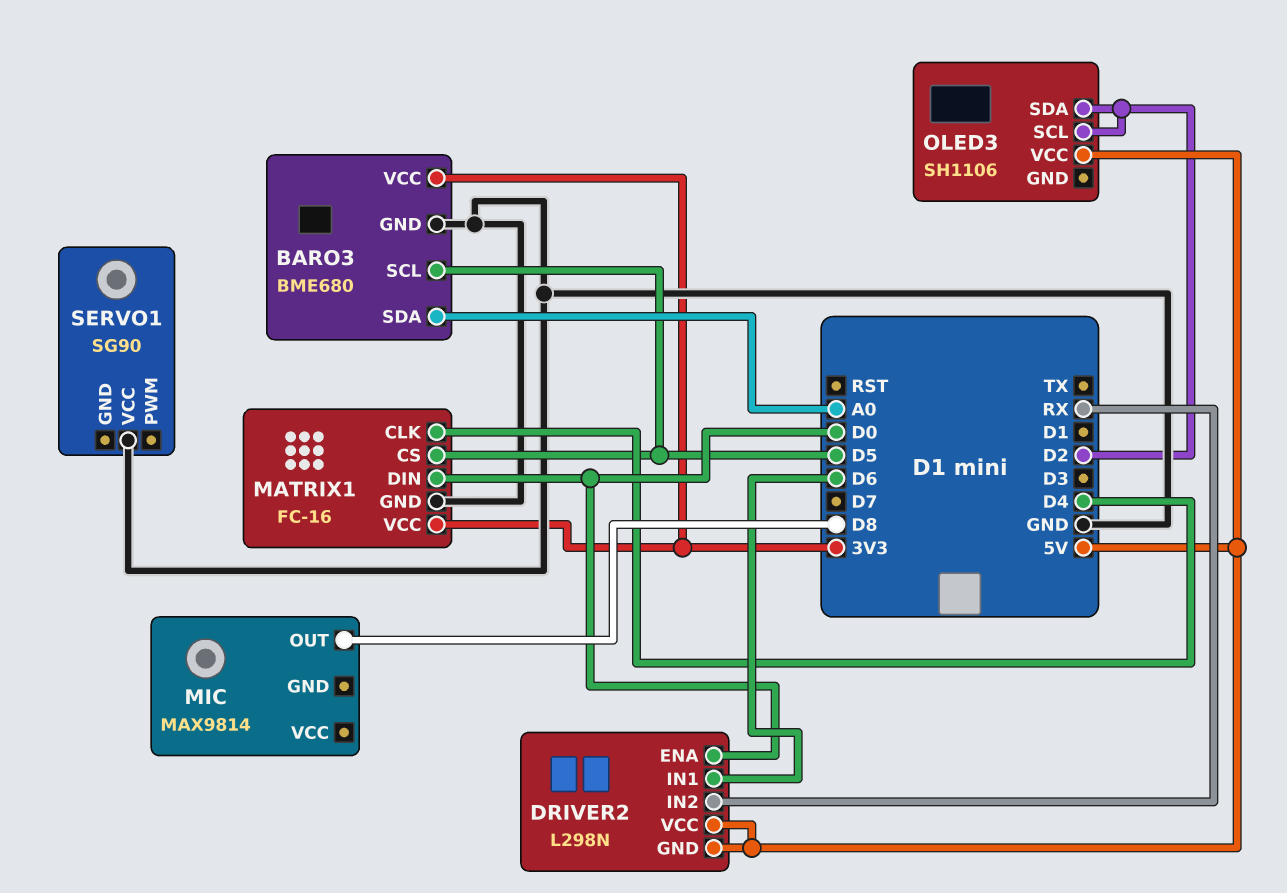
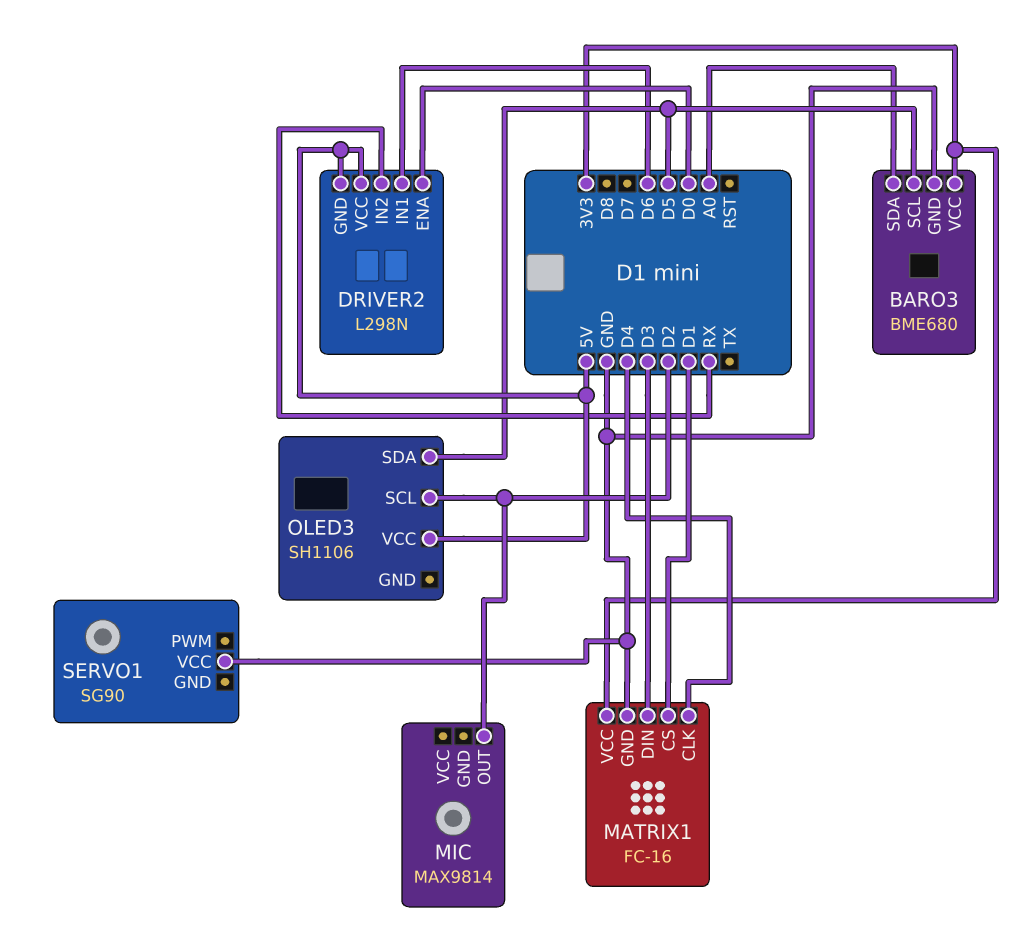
MATRIX1 pin CS: D5 -> D1
MATRIX1 pin DIN: D0 -> D3
MIC pin OUT: D8 -> D2
OLED3 pin SDA: D2 -> D5

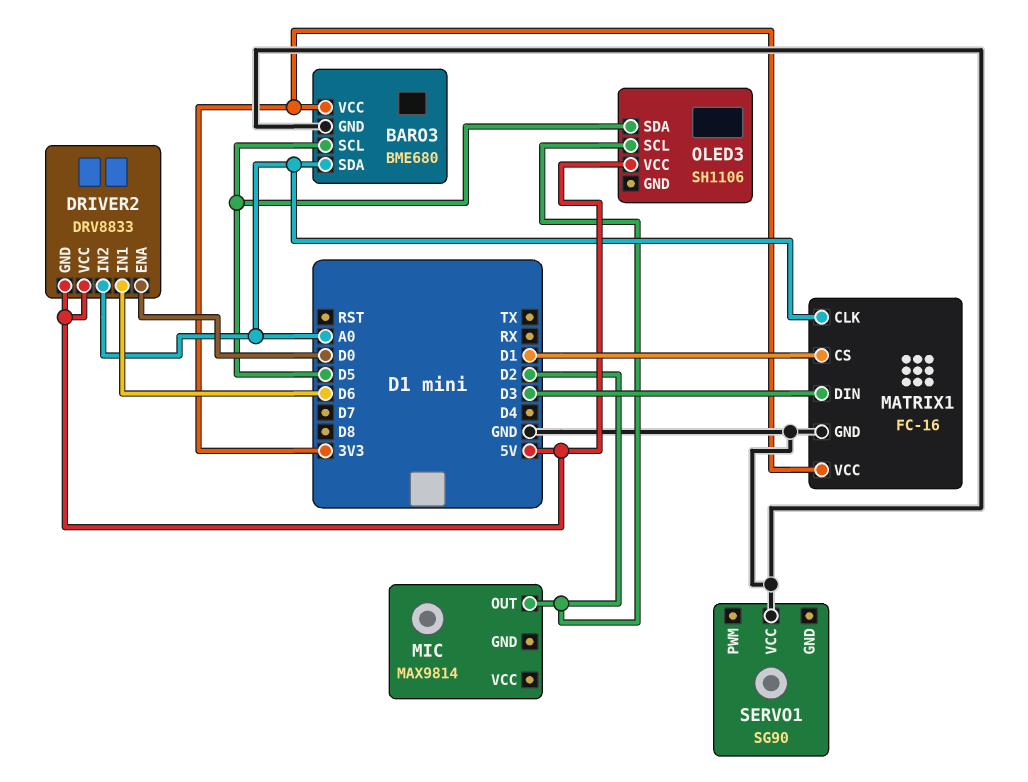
DRIVER2: L298N -> DRV8833
DRIVER2 pin IN2: RX -> A0
MATRIX1 pin CLK: D4 -> A0

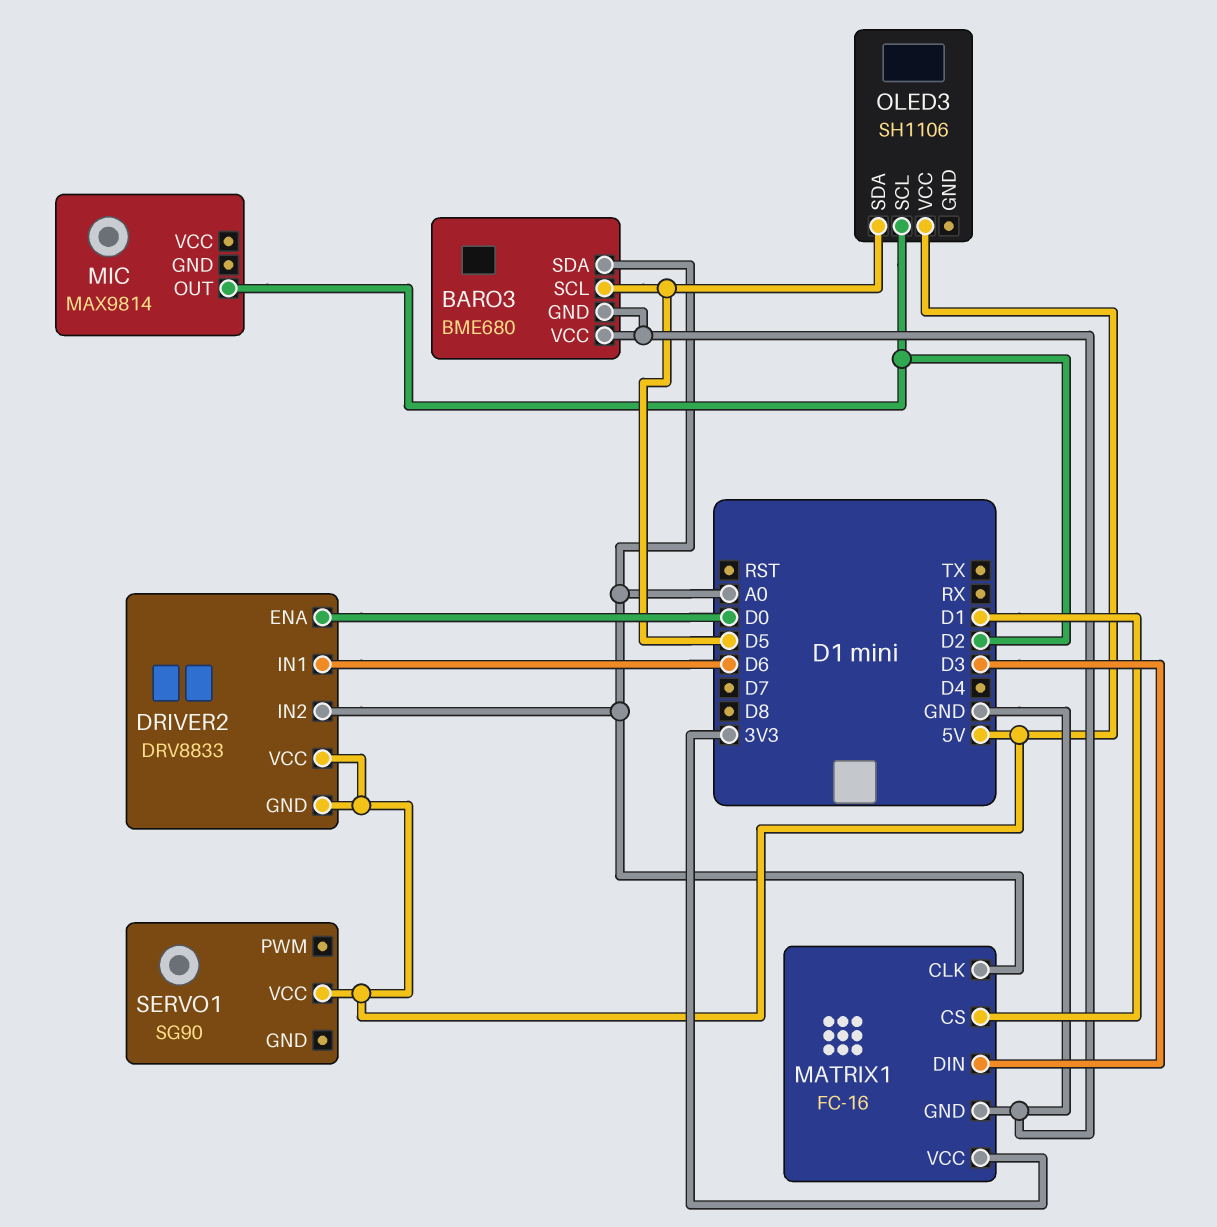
BARO3 pin VCC: 3V3 -> GND
SERVO1 pin VCC: GND -> 5V

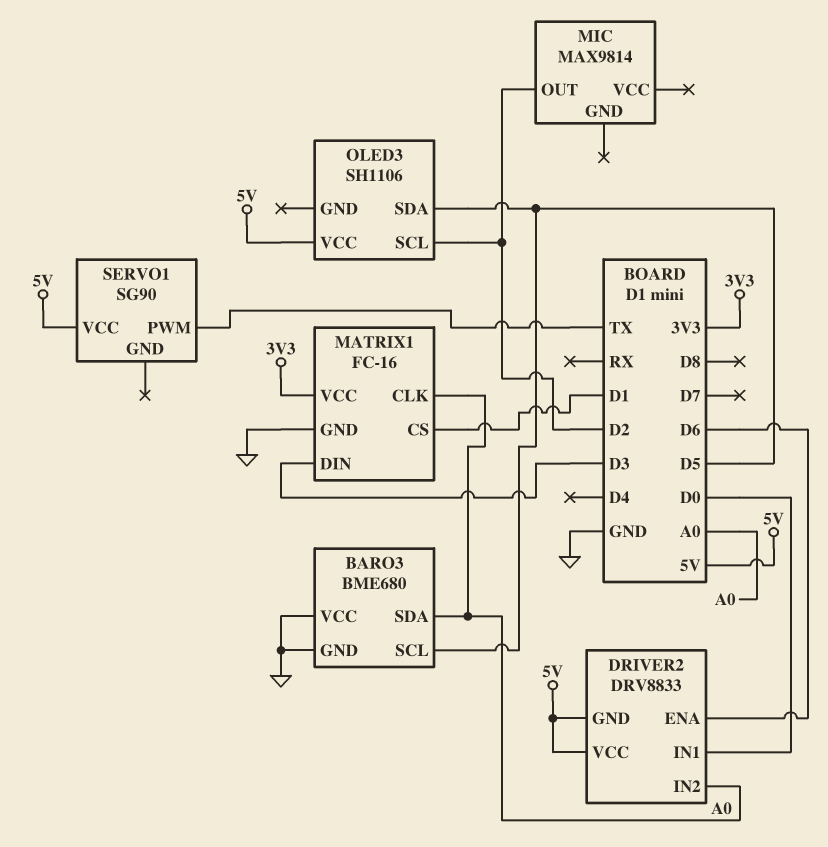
DRIVER2 pin ENA: D0 -> D6
DRIVER2 pin IN1: D6 -> D0
SERVO1 pin PWM: none -> TX

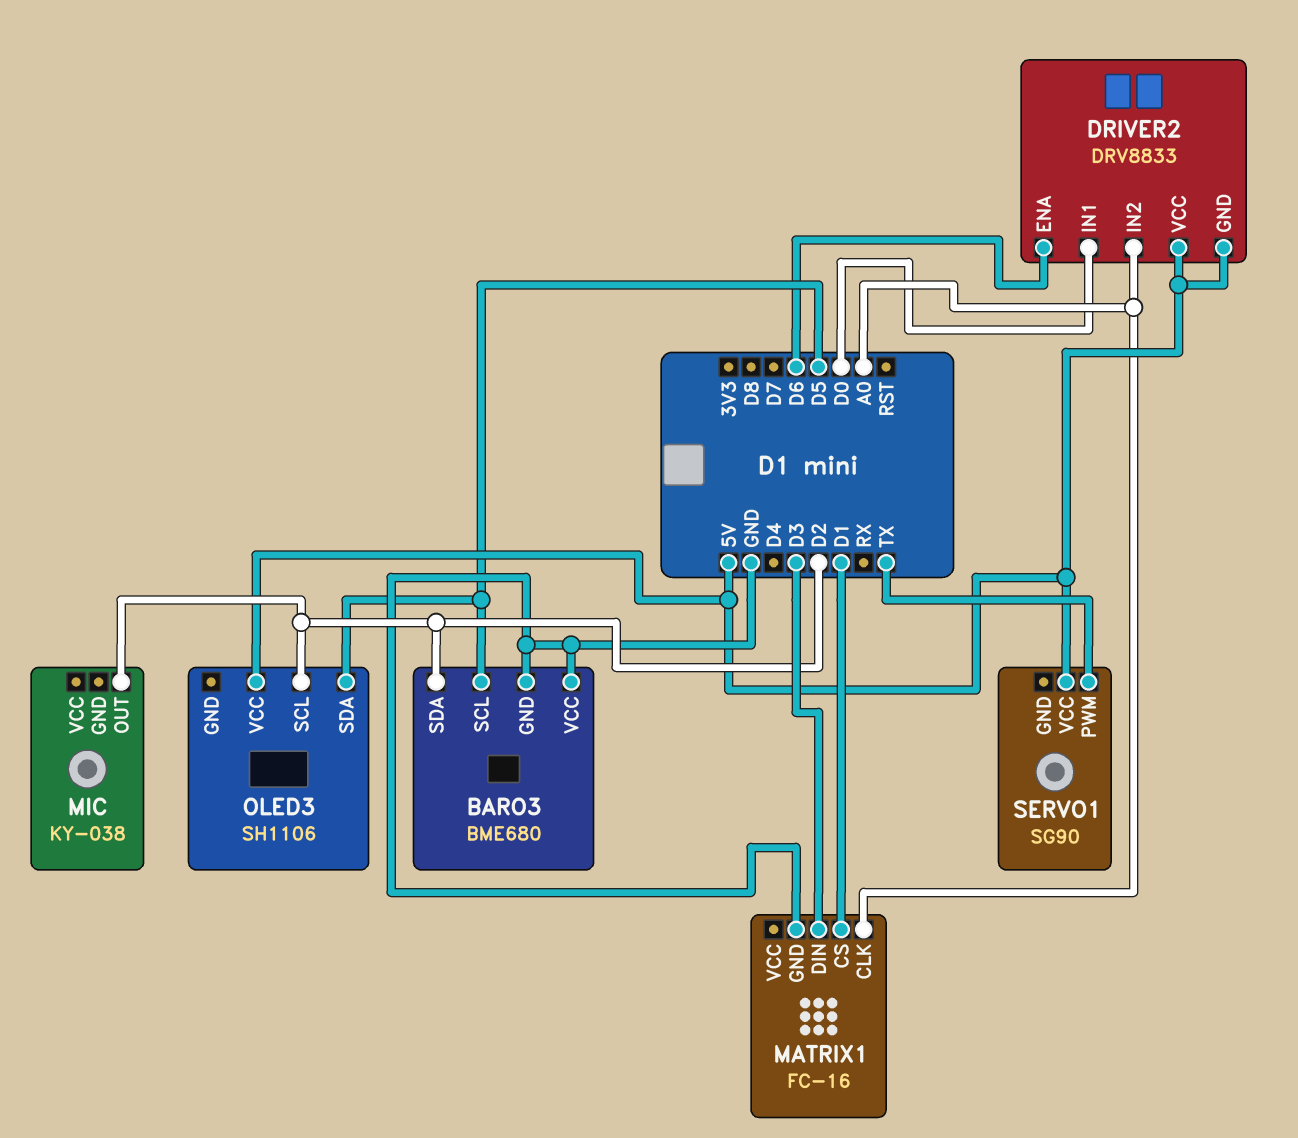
BARO3 pin SDA: A0 -> D2
MATRIX1 pin VCC: 3V3 -> none
MIC: MAX9814 -> KY-038

